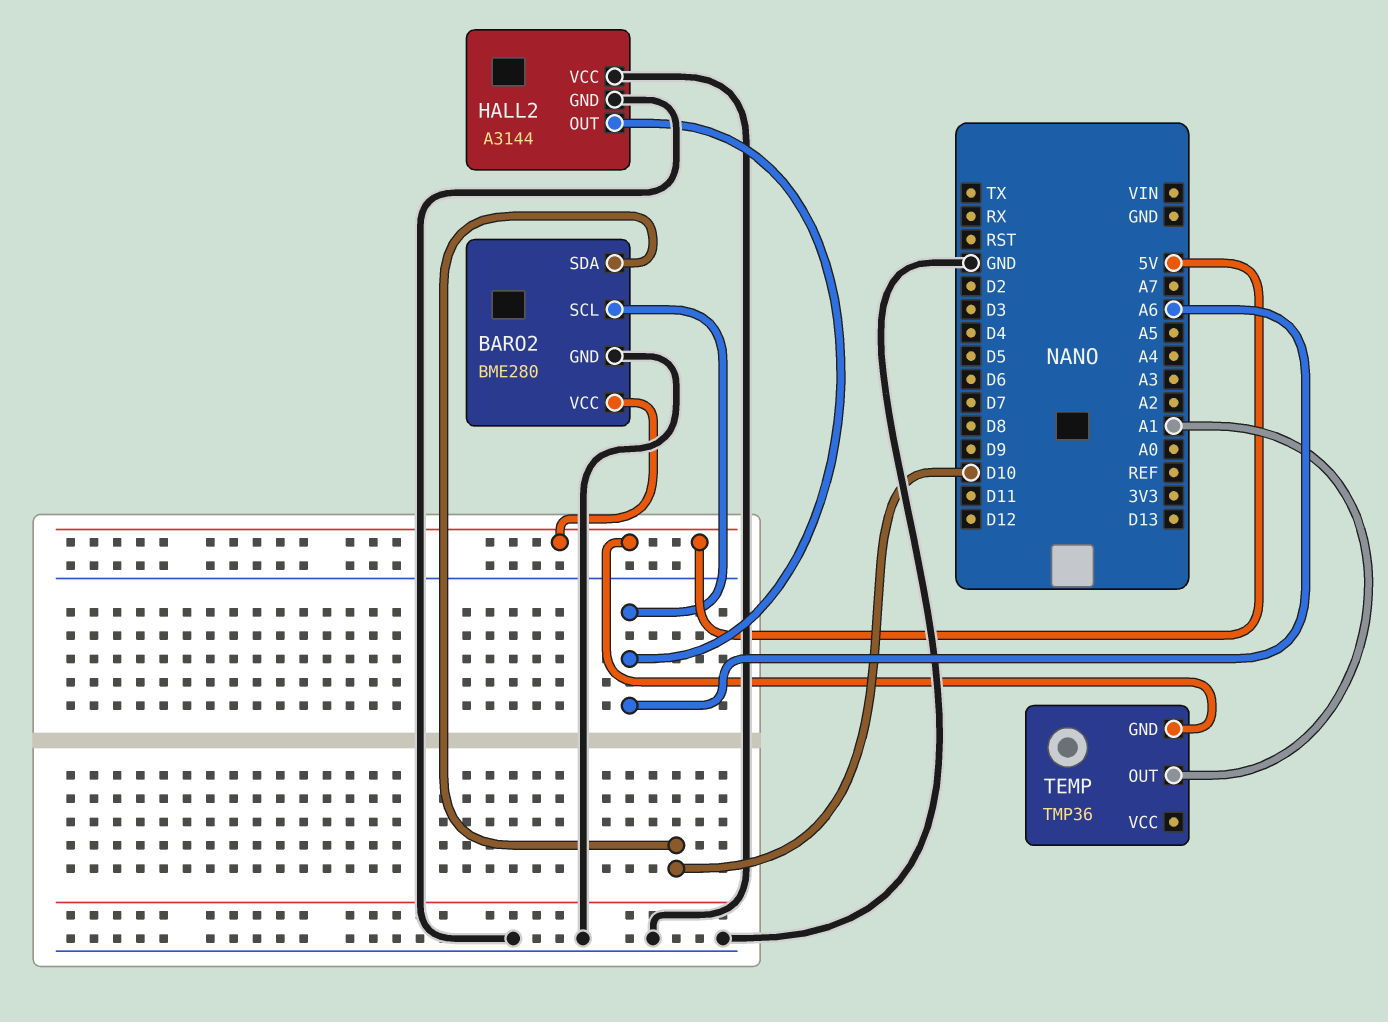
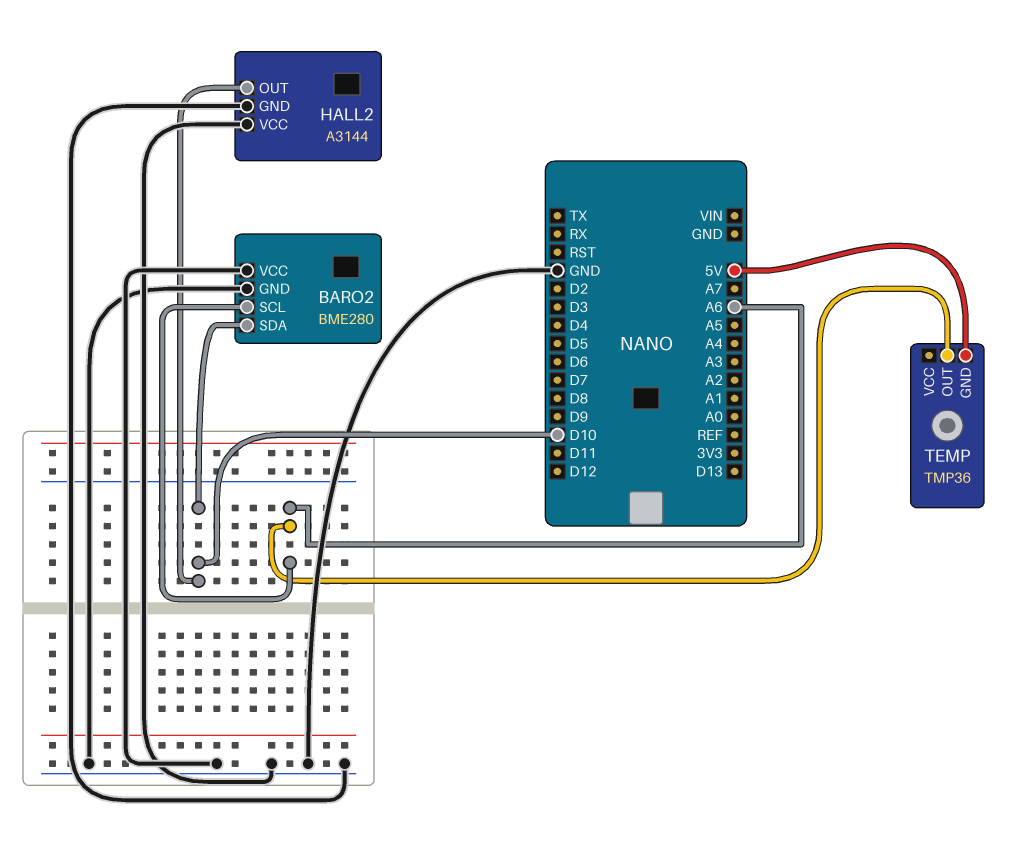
BARO2 pin VCC: 5V -> GND
HALL2 pin OUT: A6 -> D10
TEMP pin OUT: A1 -> A6

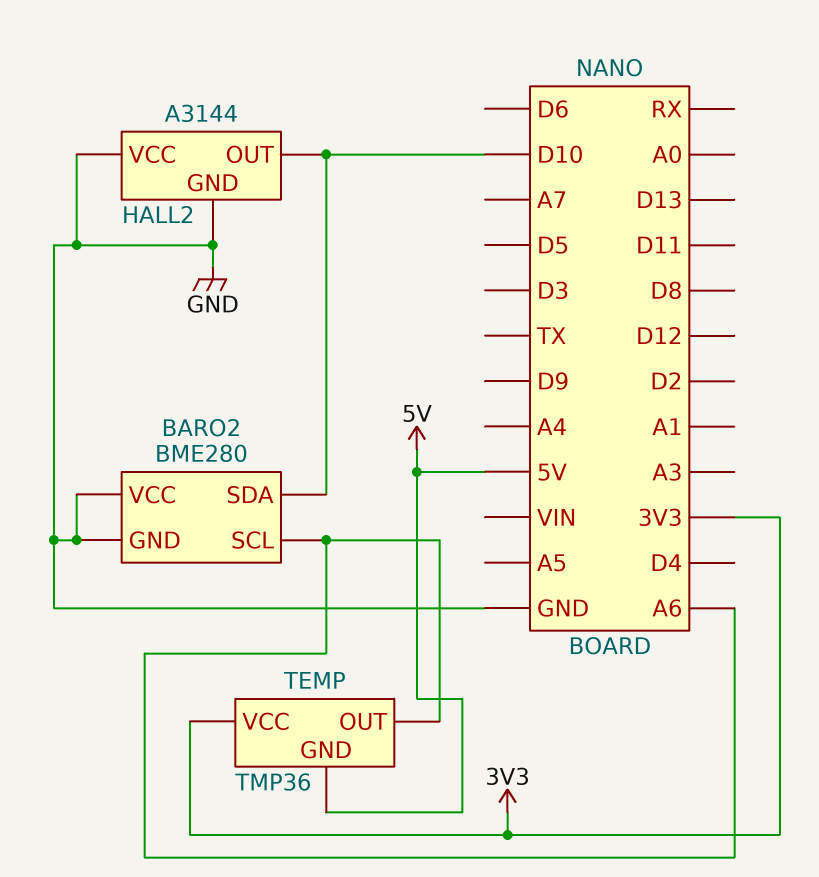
TEMP pin VCC: none -> 3V3

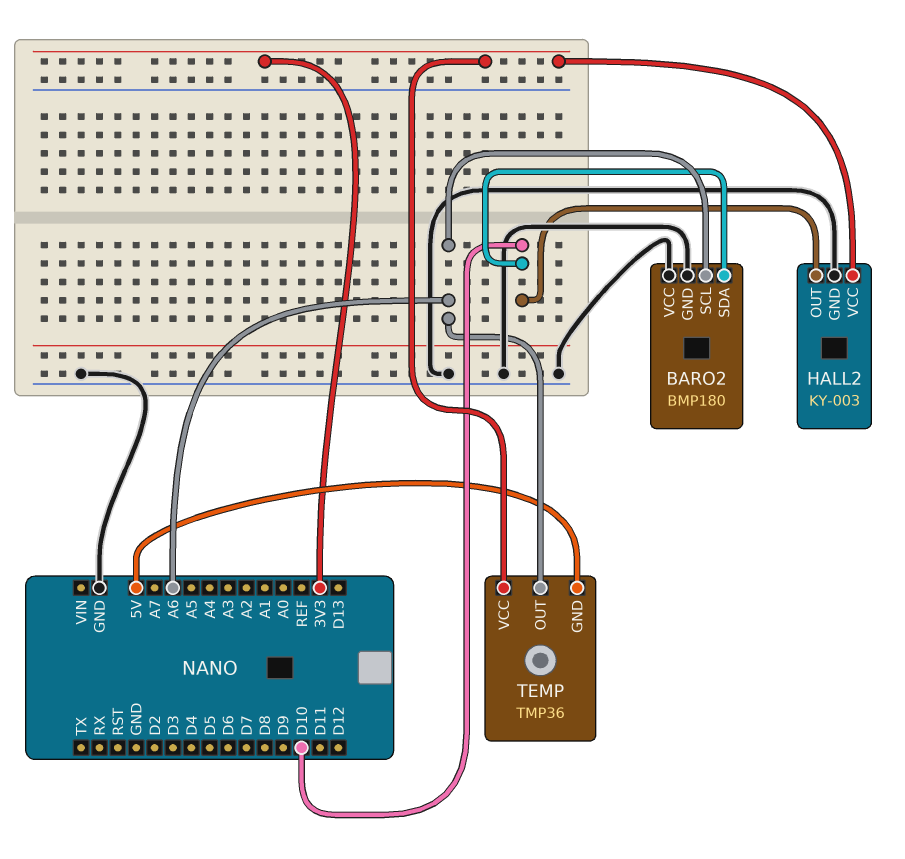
BARO2: BME280 -> BMP180
HALL2: A3144 -> KY-003
HALL2 pin VCC: GND -> 3V3

